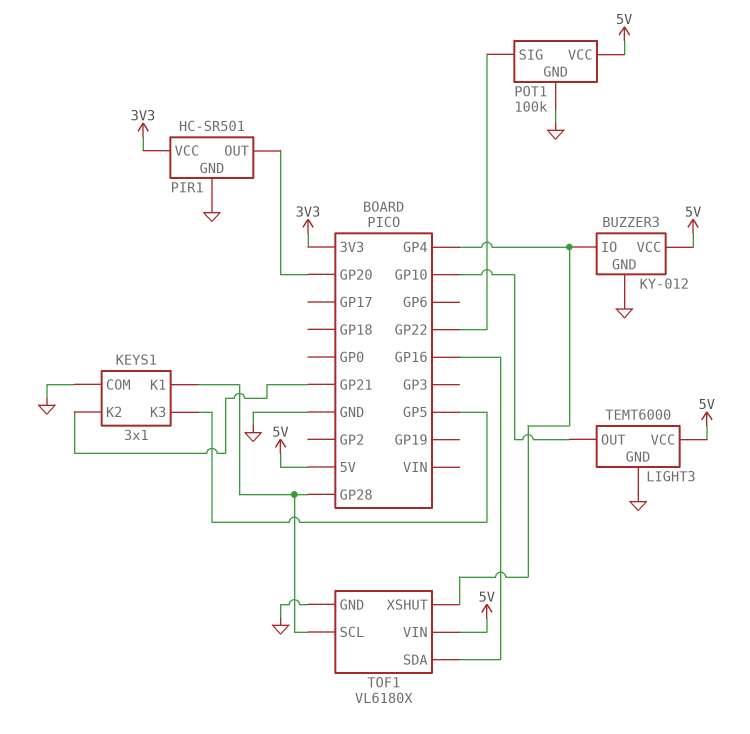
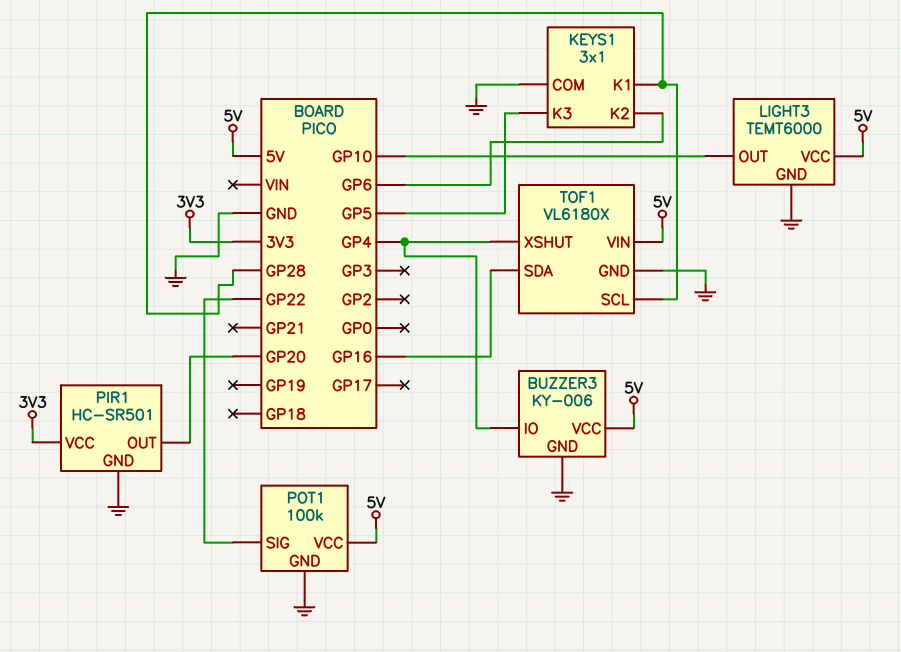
BUZZER3: KY-012 -> KY-006
KEYS1 pin K2: GP21 -> GP6

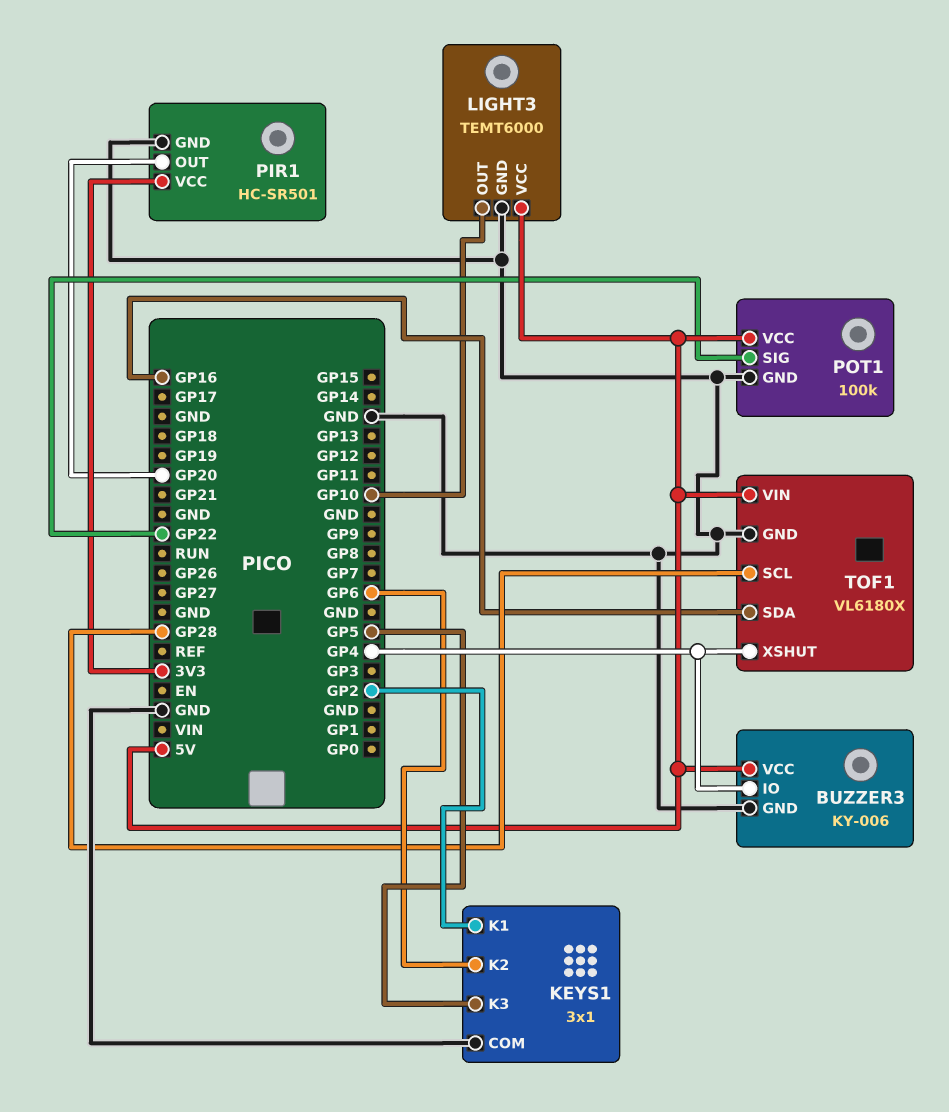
KEYS1 pin K1: GP28 -> GP2

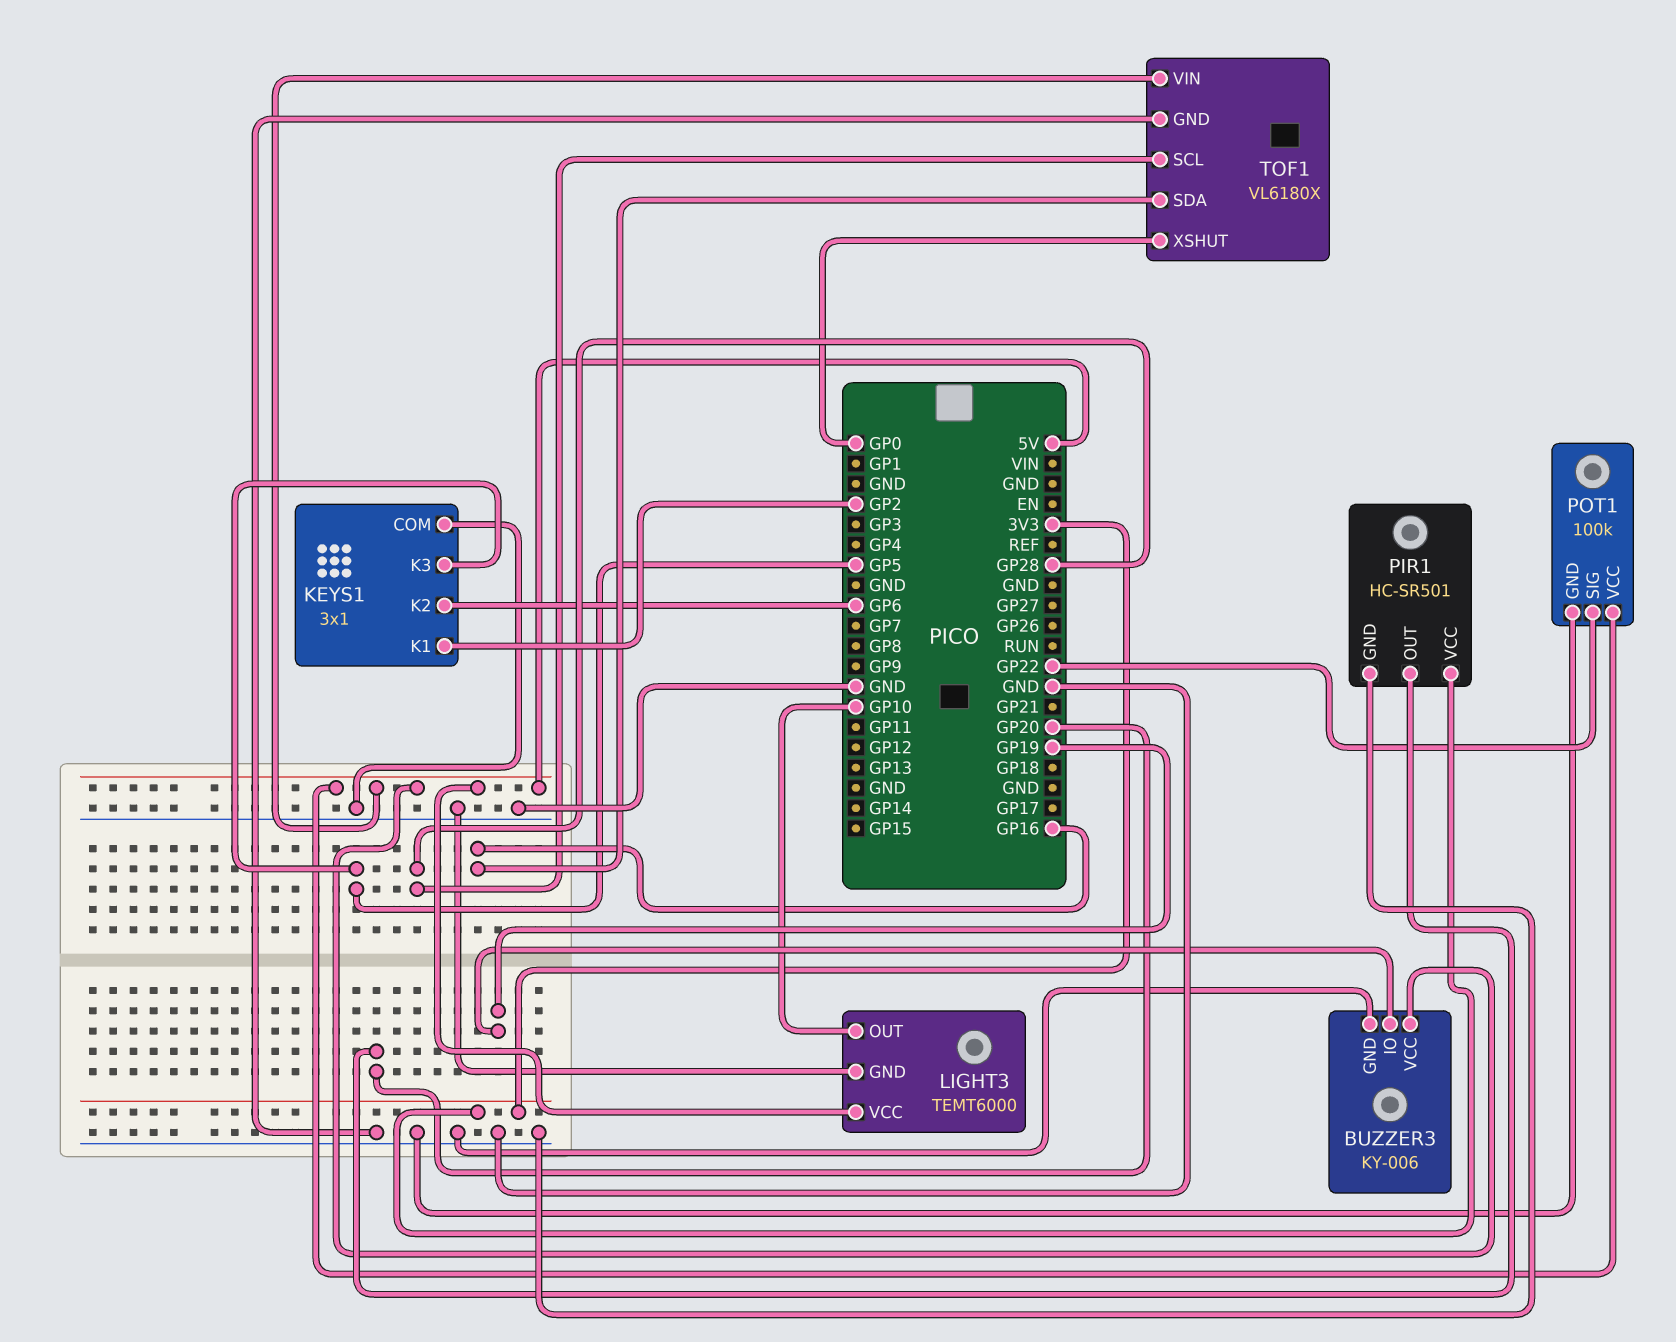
BUZZER3 pin IO: GP4 -> GP19
TOF1 pin XSHUT: GP4 -> GP0

